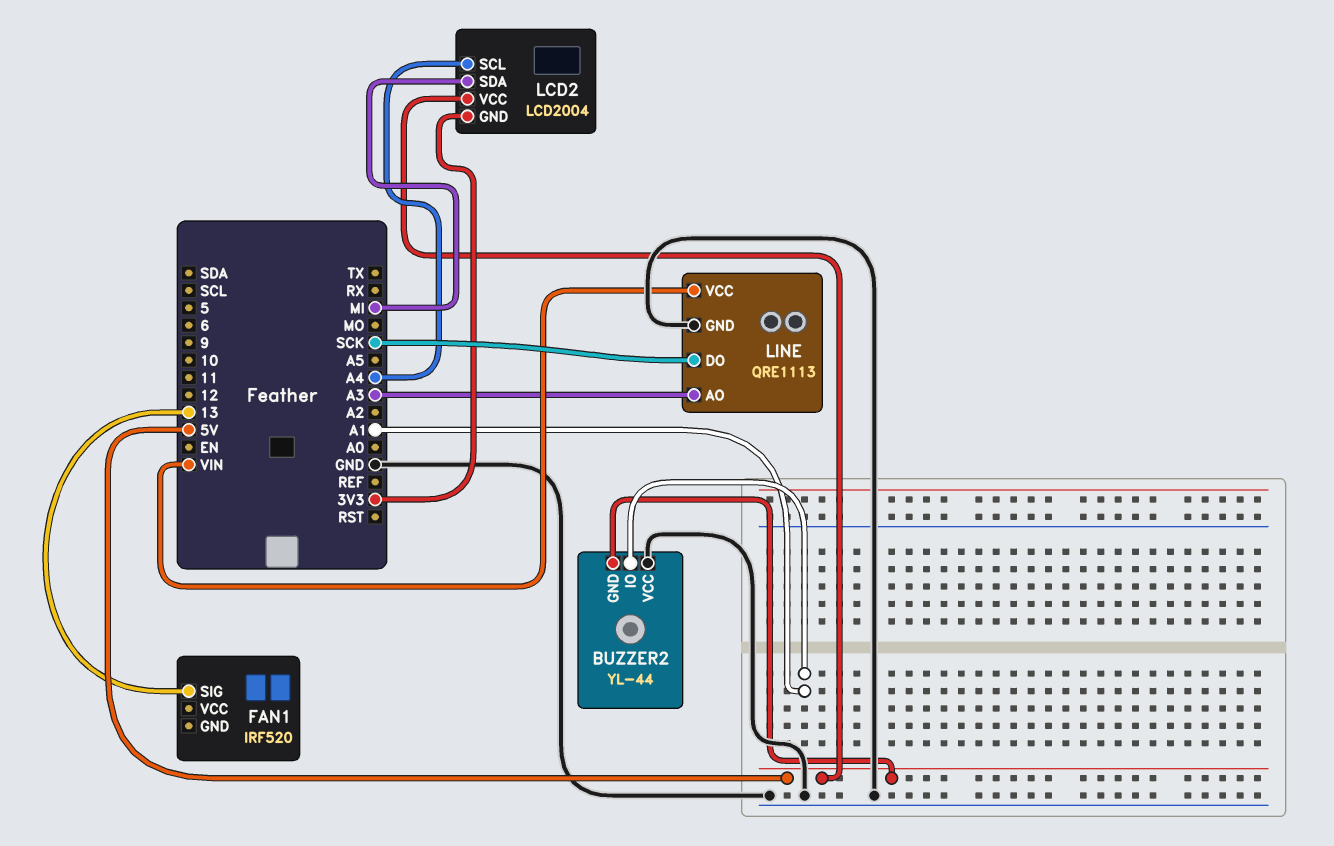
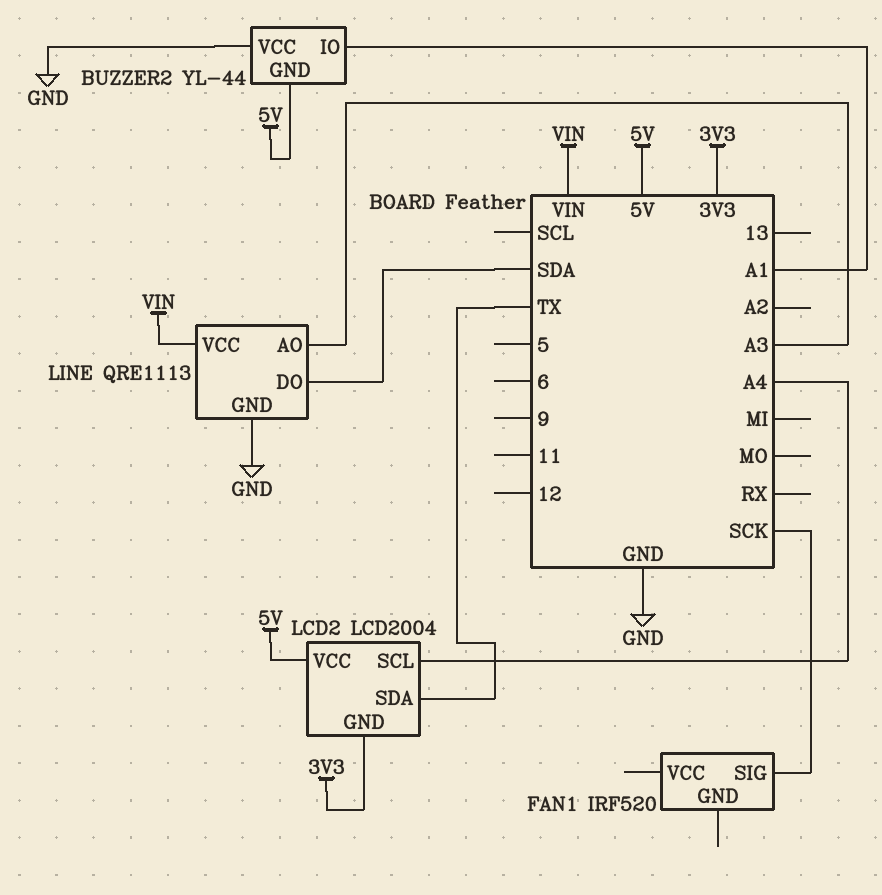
FAN1 pin SIG: 13 -> SCK
LCD2 pin SDA: MI -> TX
LINE pin DO: SCK -> SDA

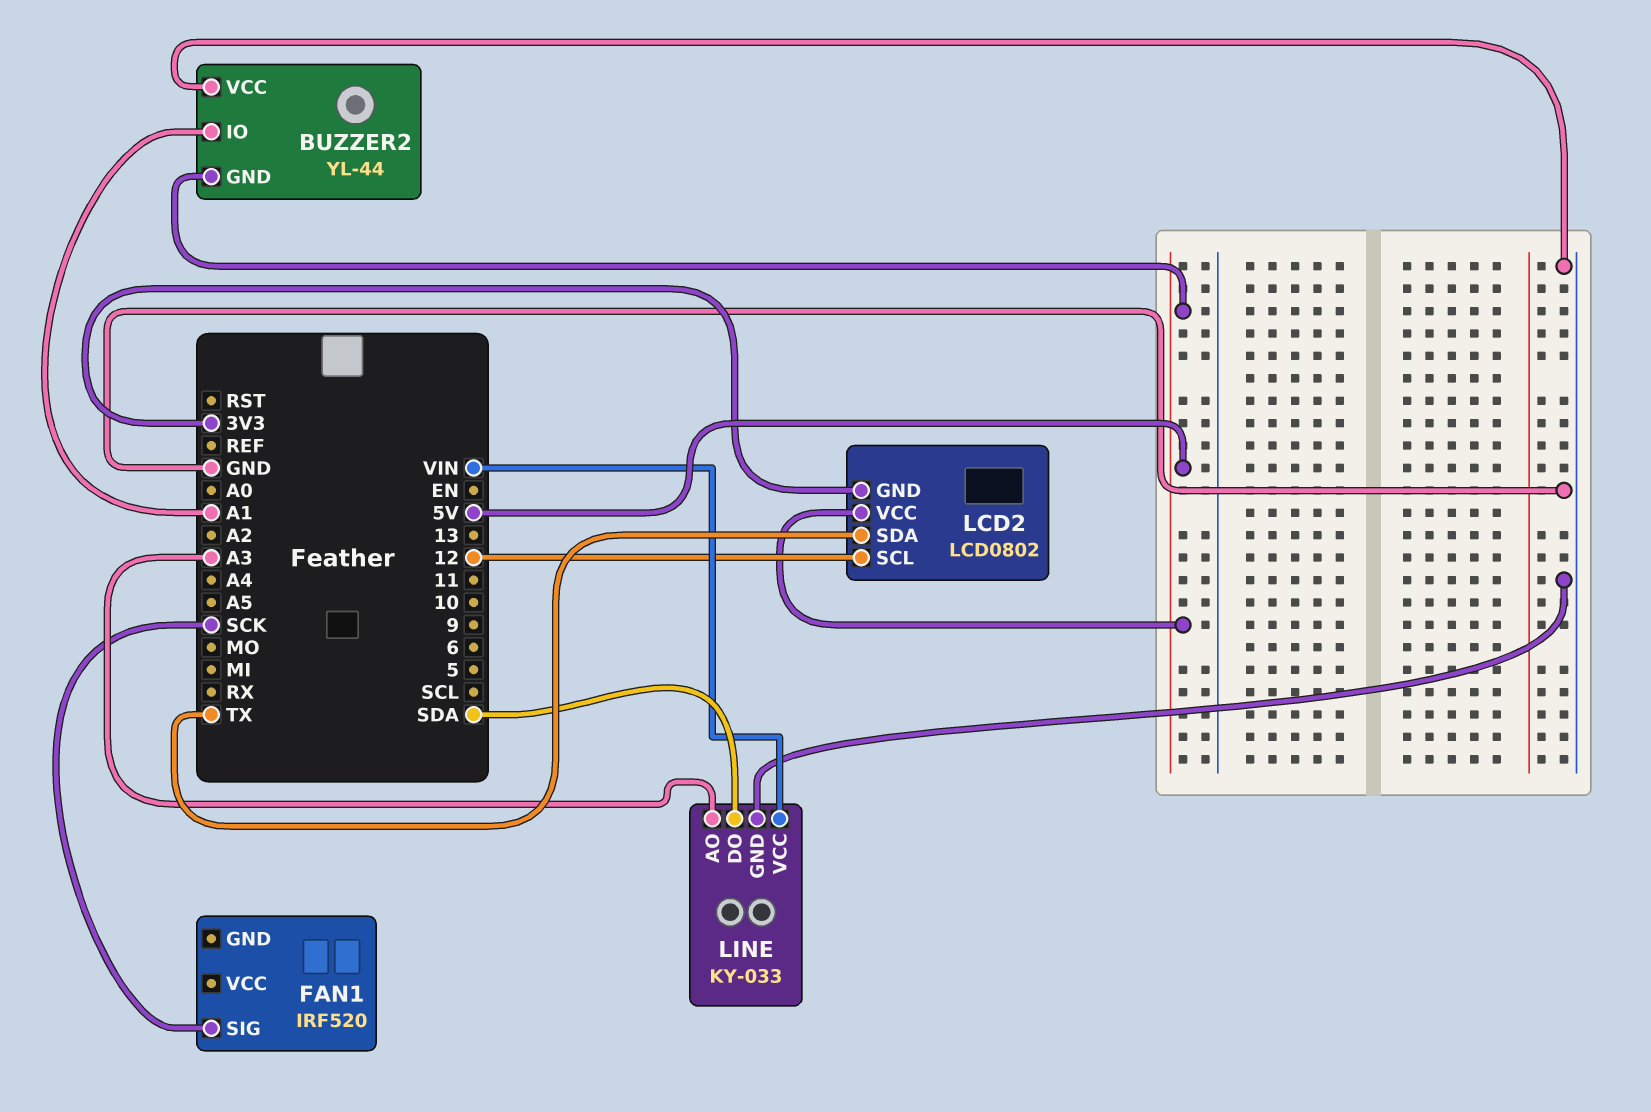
LCD2: LCD2004 -> LCD0802
LCD2 pin SCL: A4 -> 12
LINE: QRE1113 -> KY-033

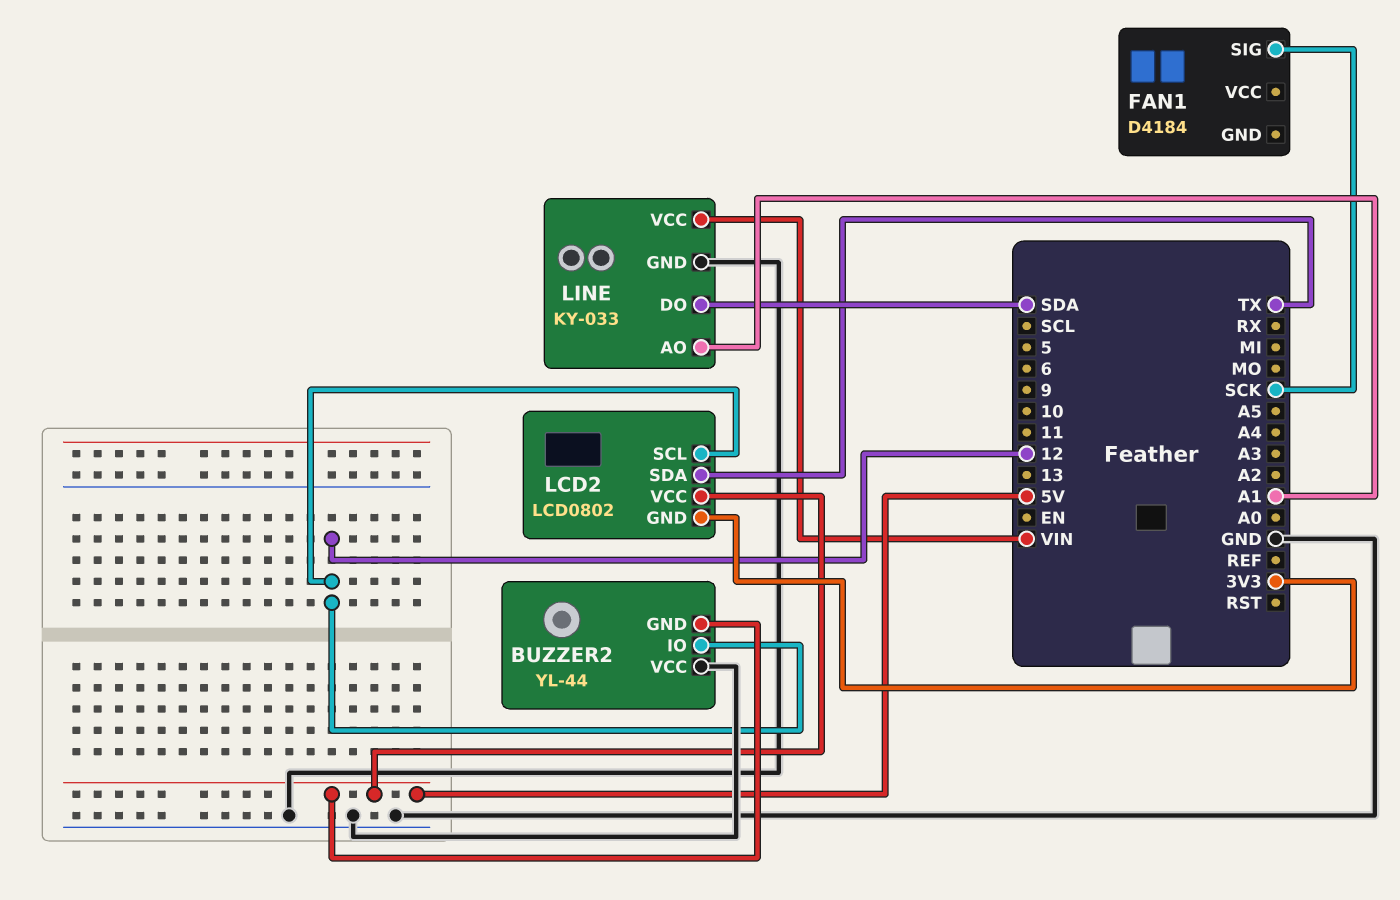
BUZZER2 pin IO: A1 -> 12
FAN1: IRF520 -> D4184
LINE pin AO: A3 -> A1

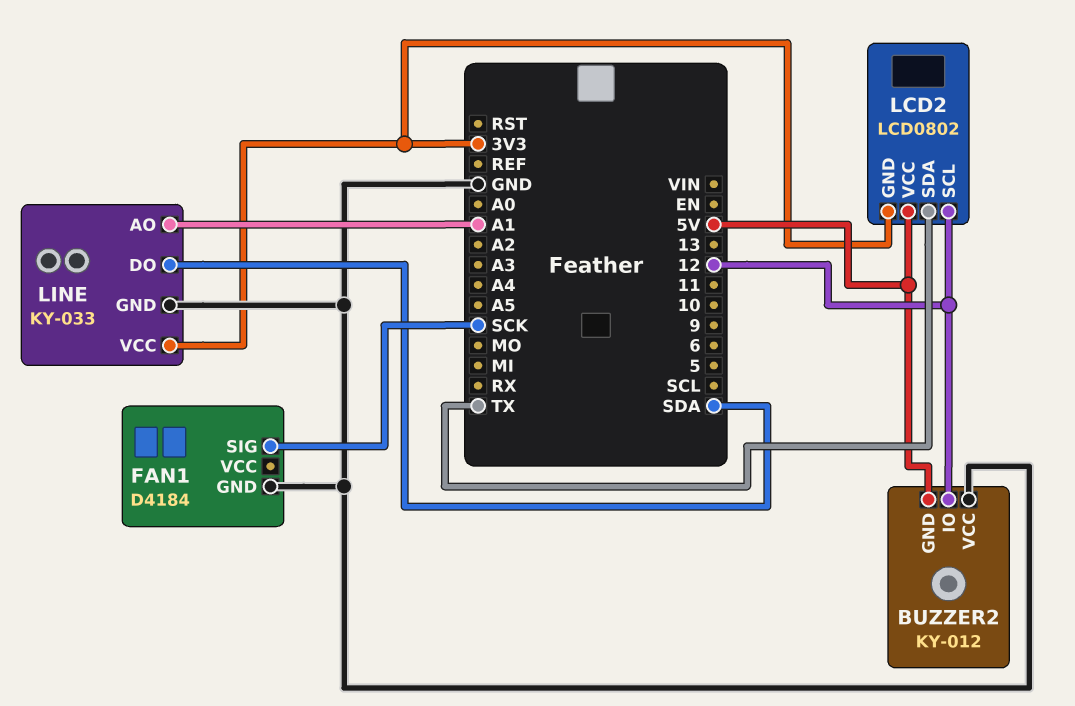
BUZZER2: YL-44 -> KY-012
FAN1 pin GND: none -> GND
LINE pin VCC: VIN -> 3V3

